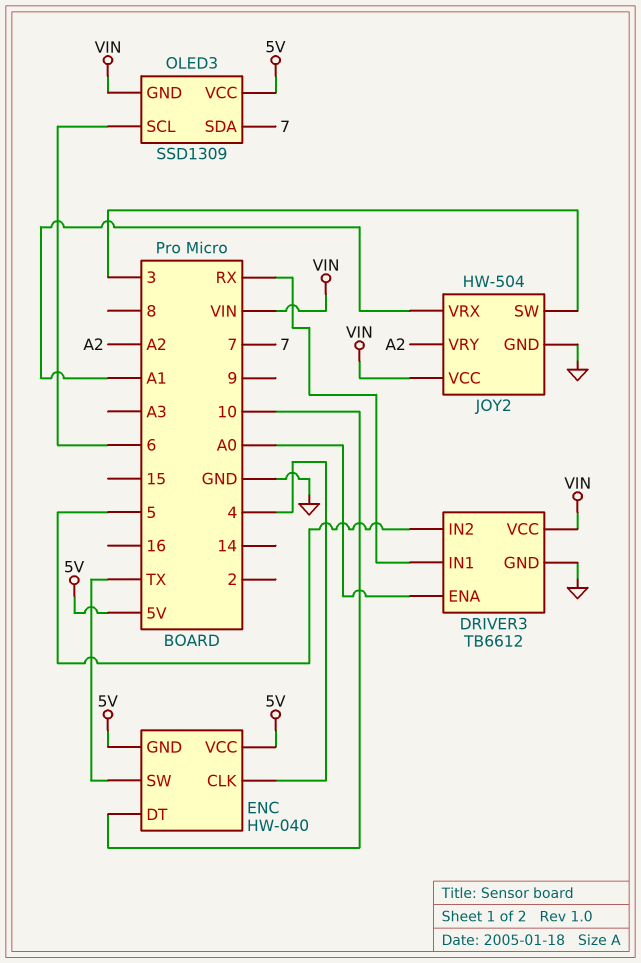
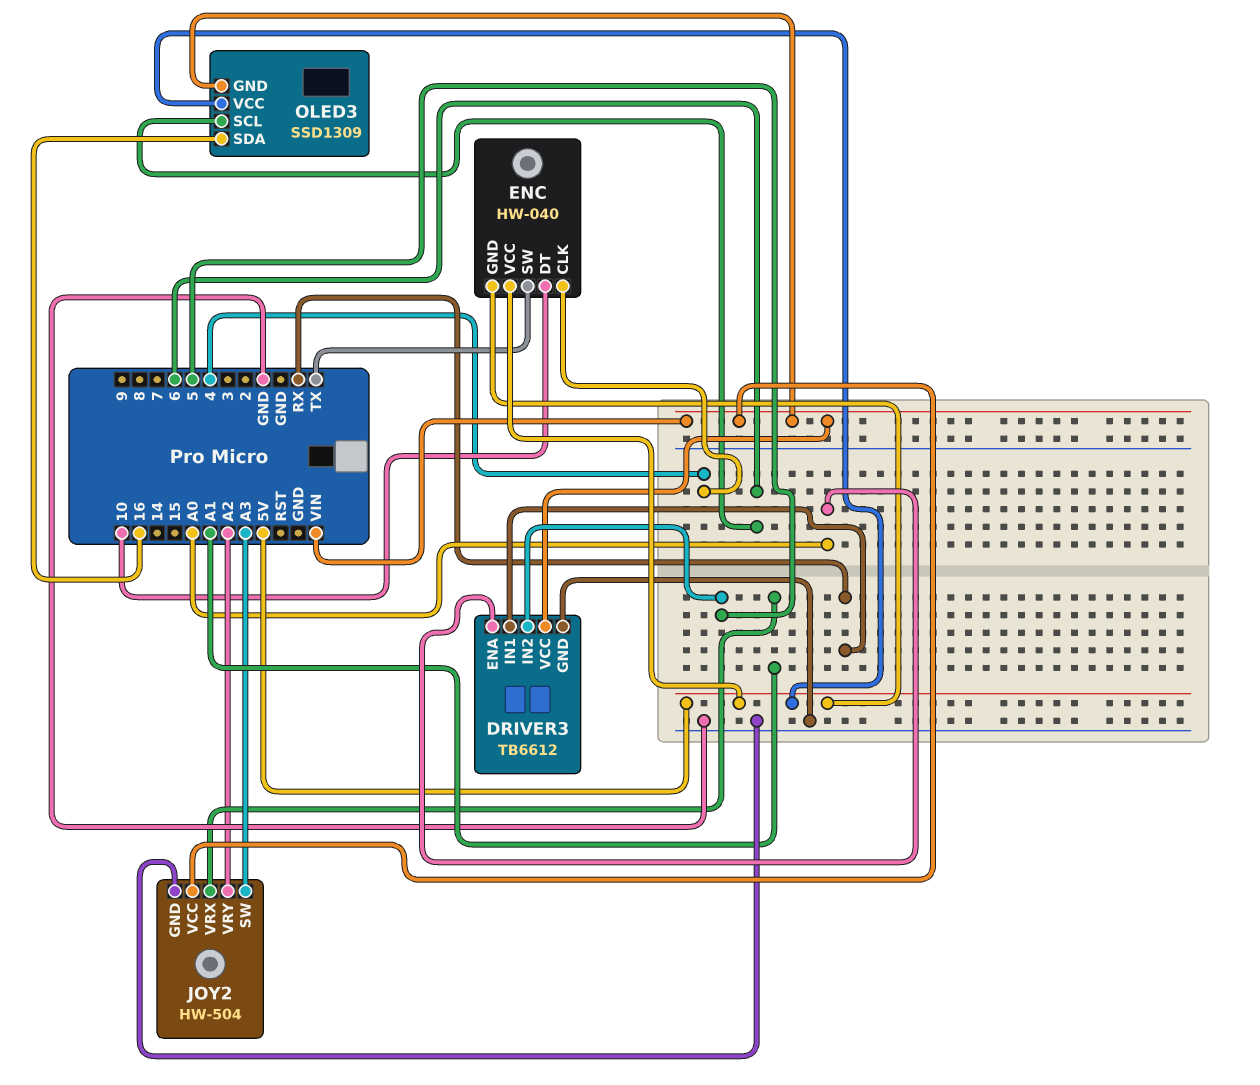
JOY2 pin SW: 3 -> A3
OLED3 pin SDA: 7 -> 16

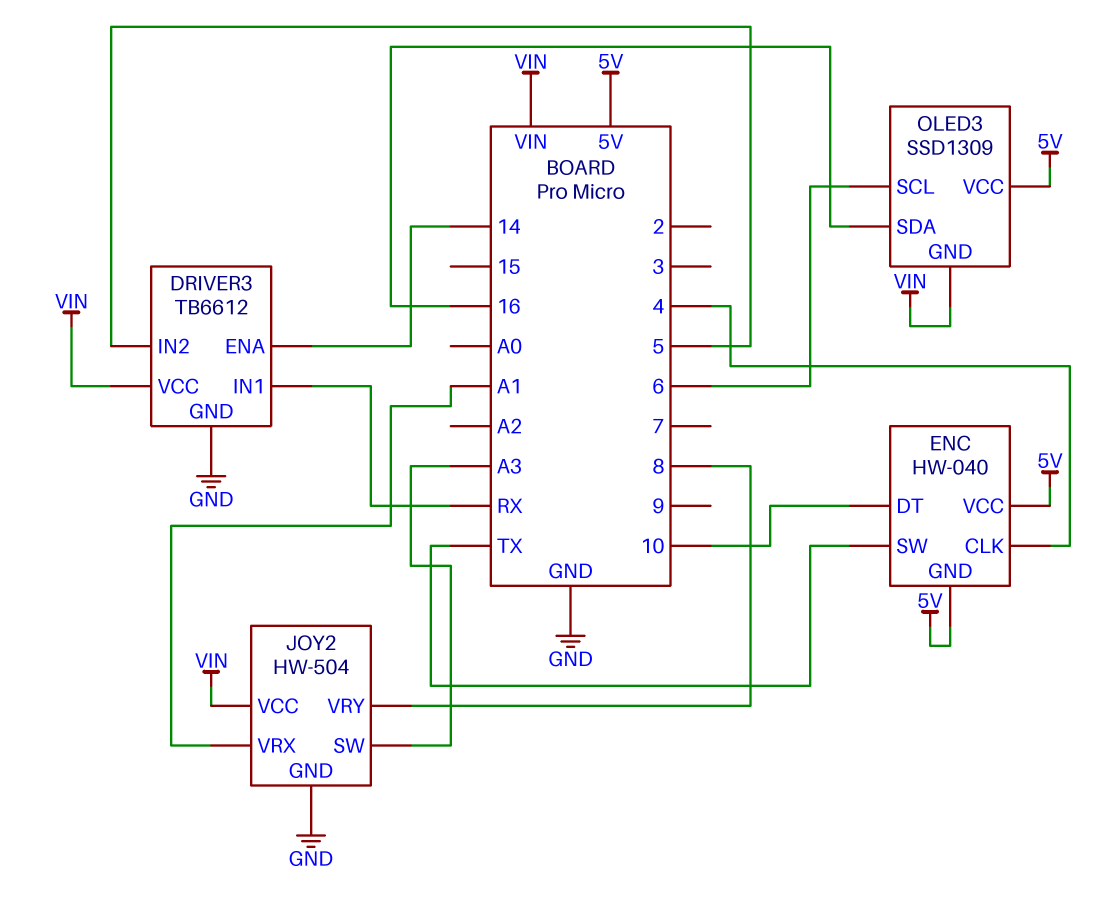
DRIVER3 pin ENA: A0 -> 14
JOY2 pin VRY: A2 -> 8

